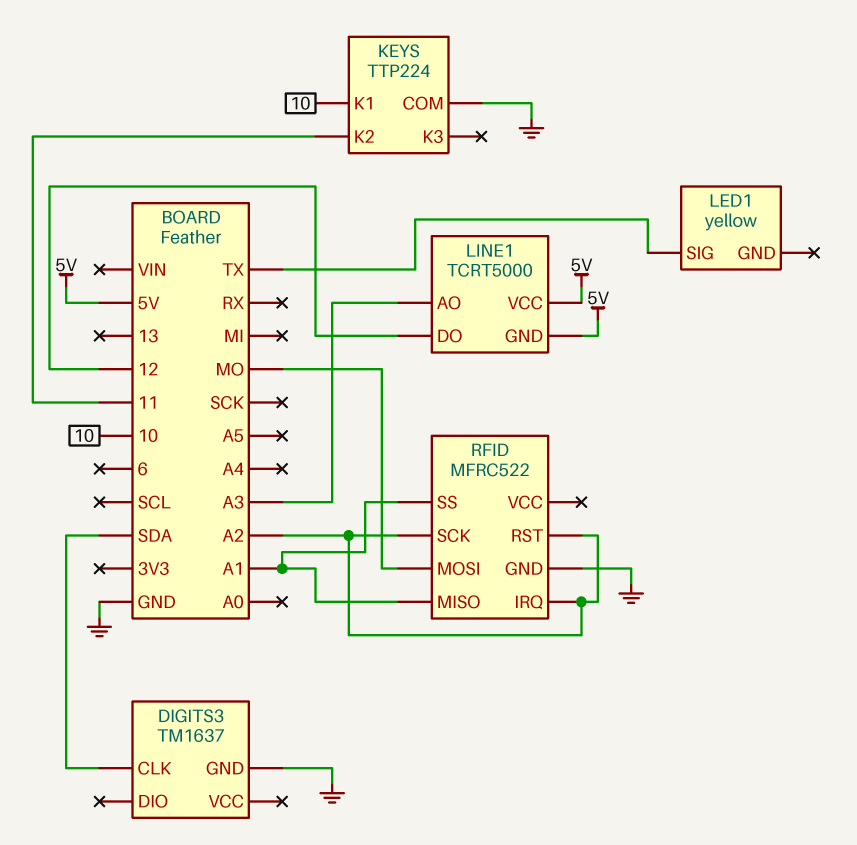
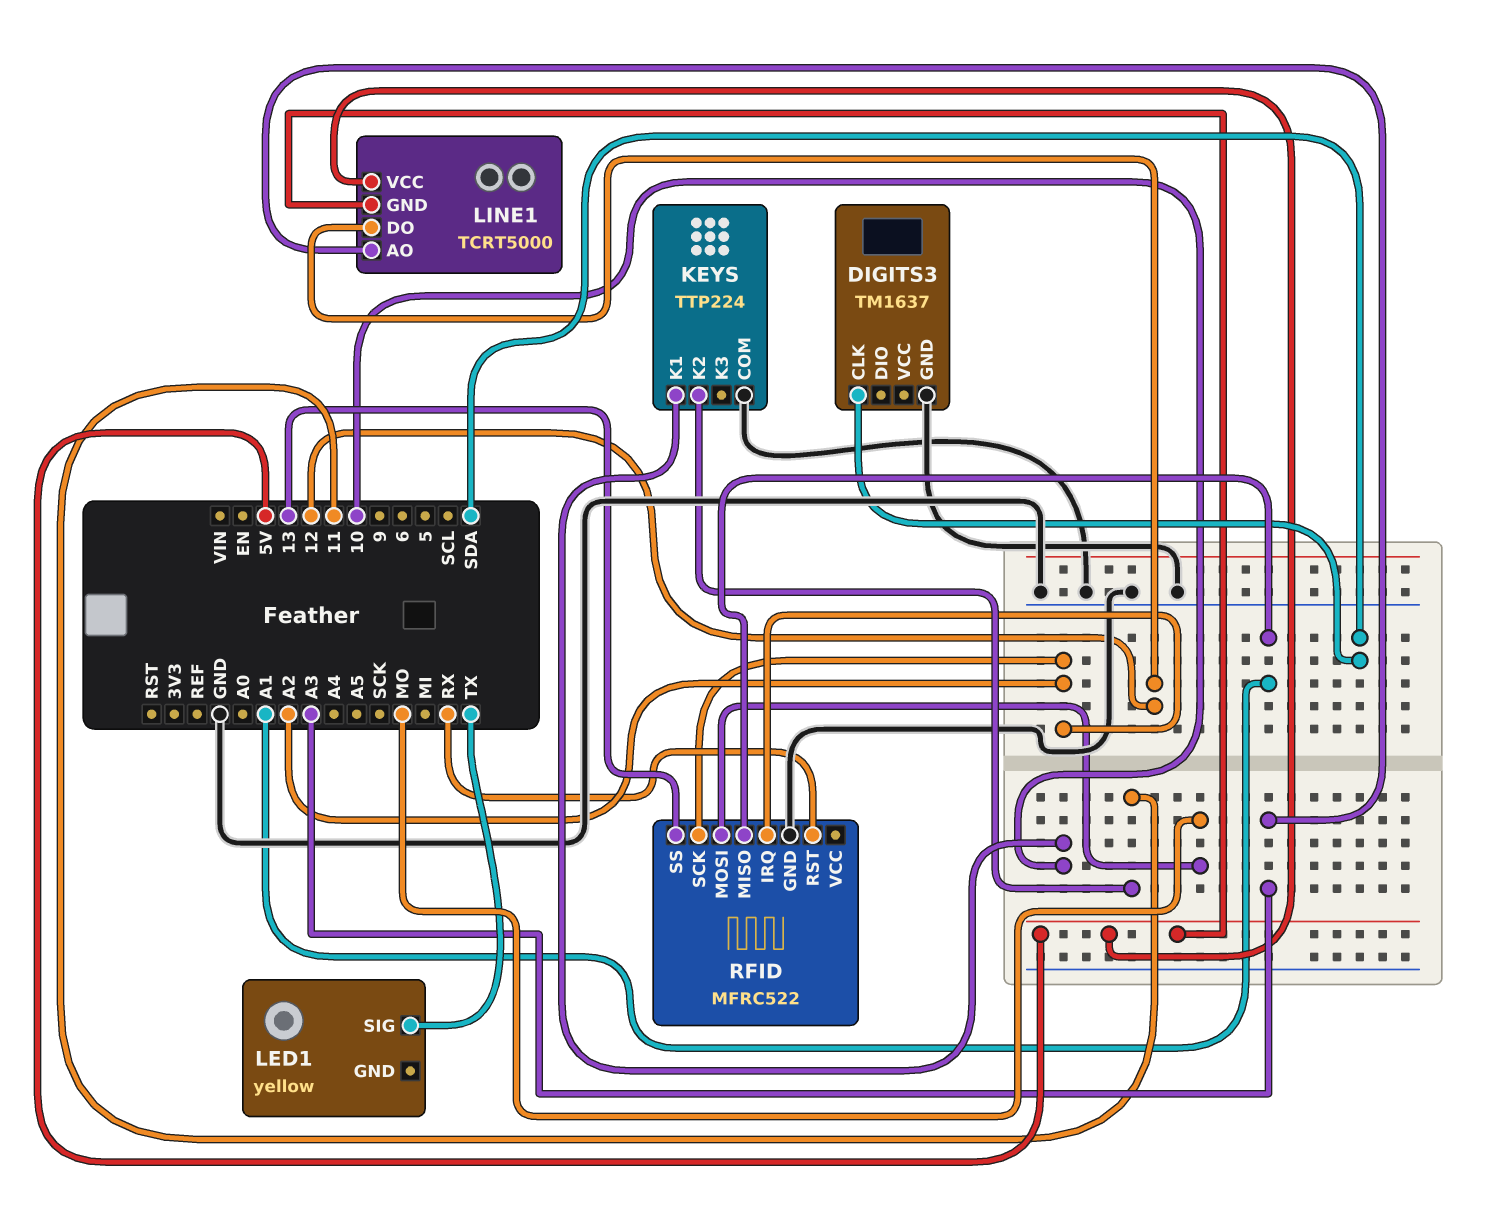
RFID pin RST: A2 -> RX
RFID pin SS: A1 -> 13

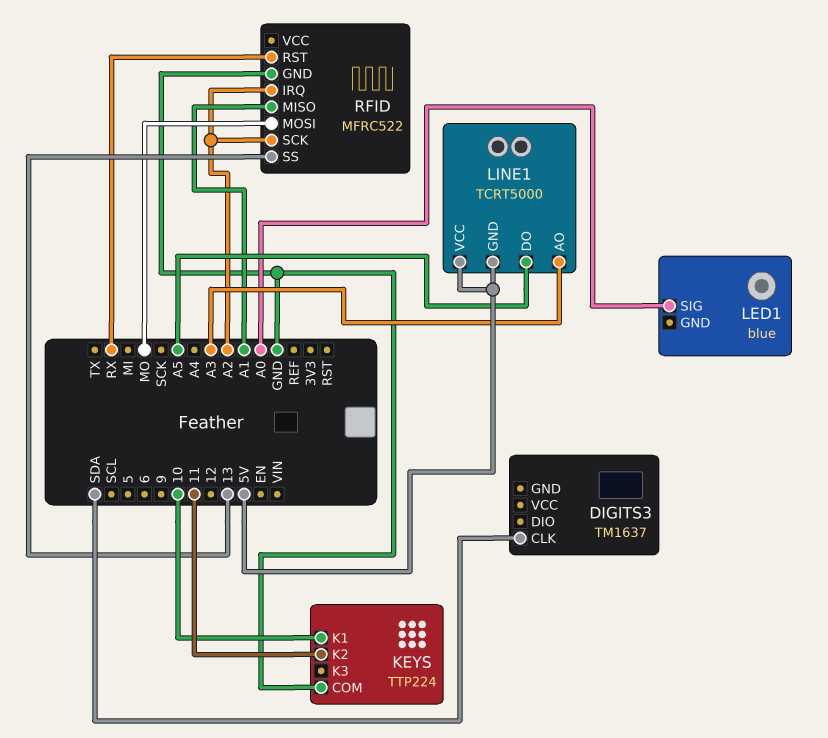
DIGITS3 pin GND: GND -> none
LED1: yellow -> blue
LED1 pin SIG: TX -> A0
LINE1 pin DO: 12 -> A5

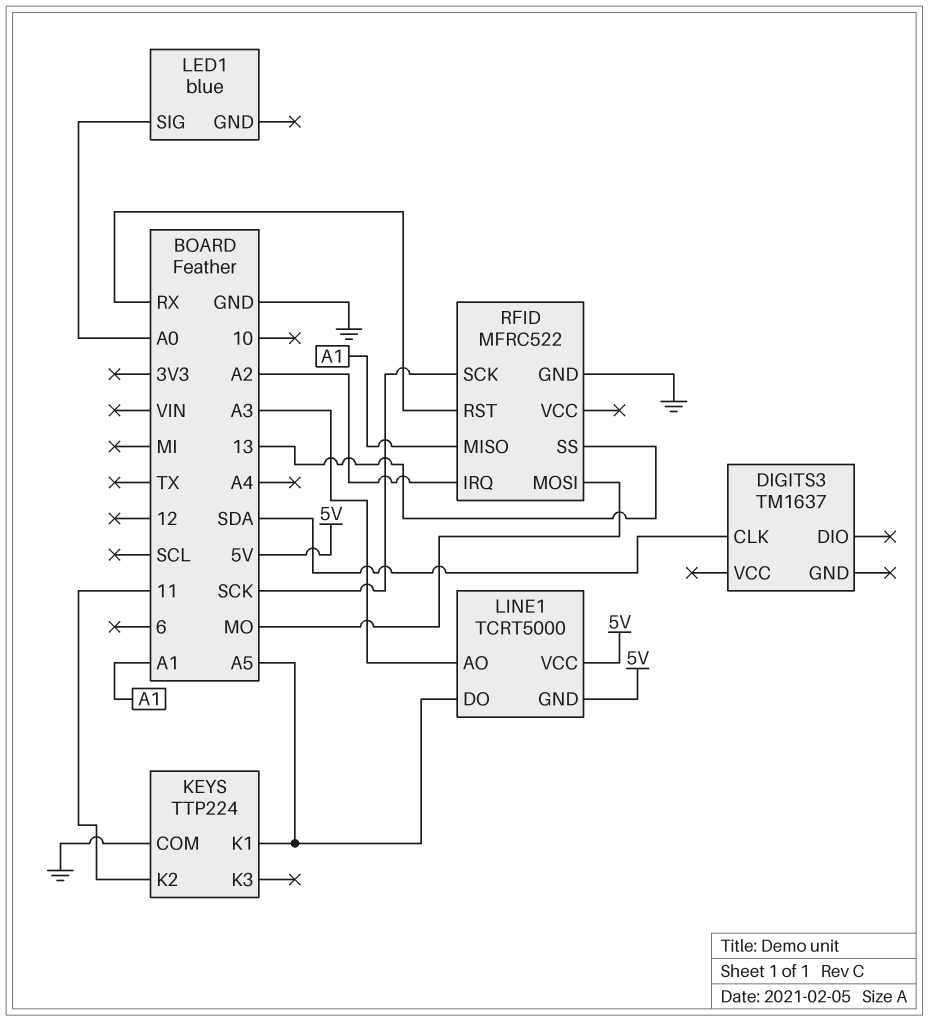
KEYS pin K1: 10 -> A5
RFID pin SCK: A2 -> SCK

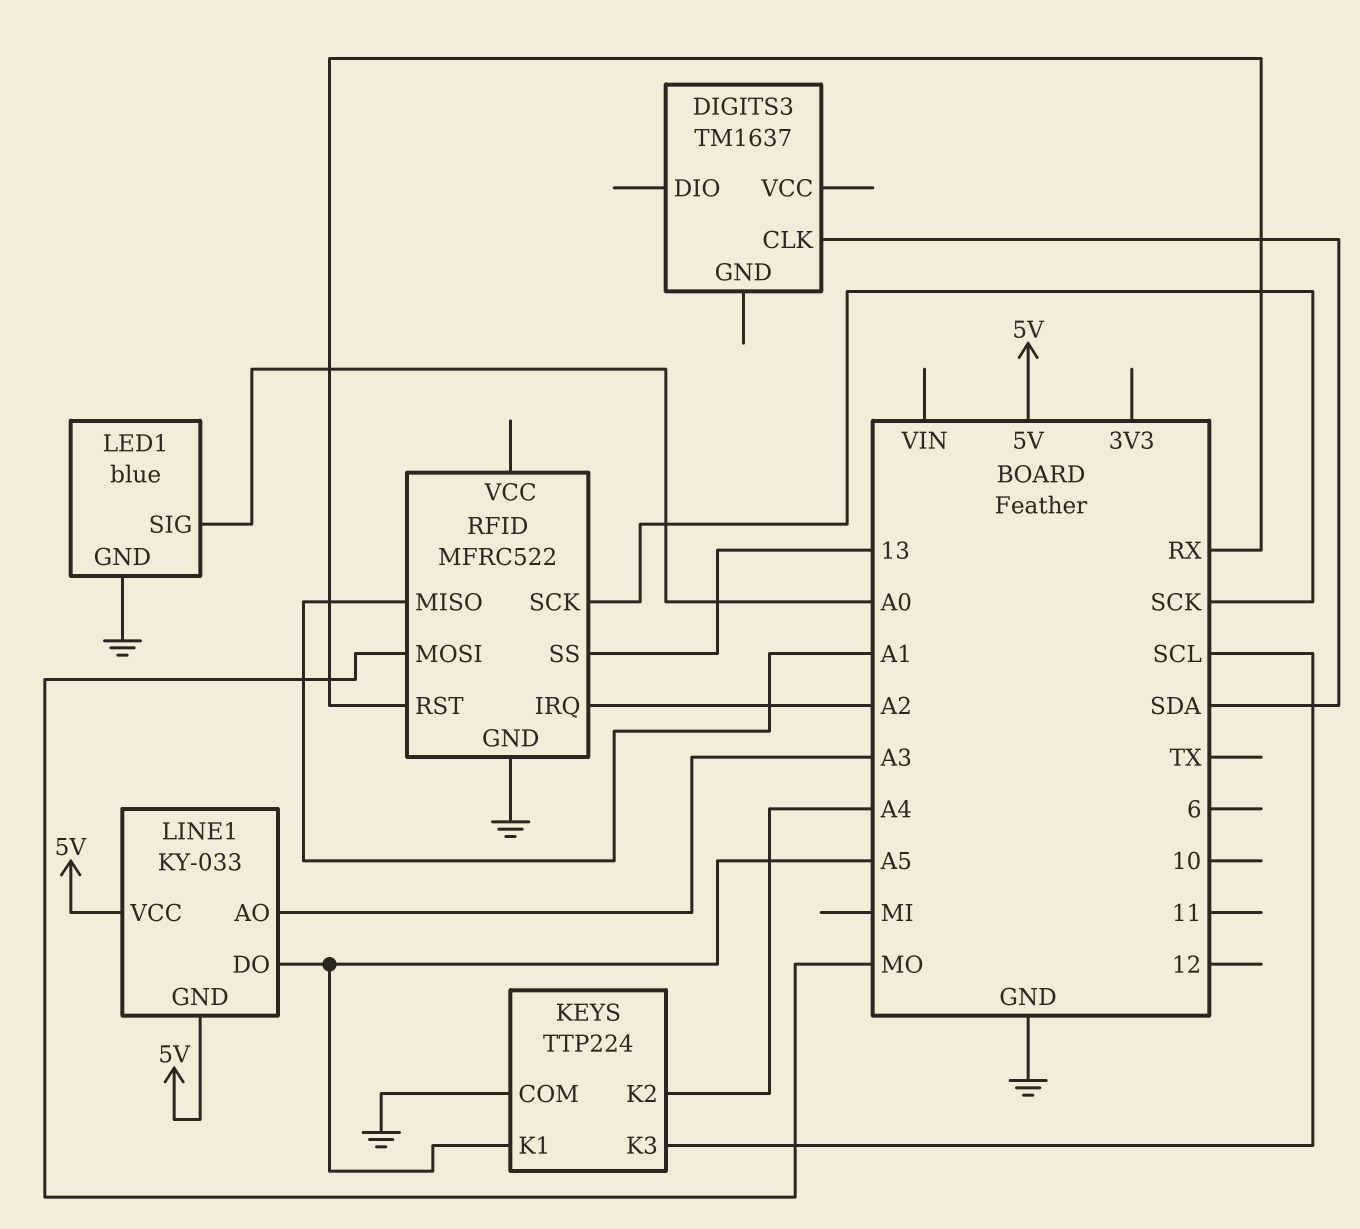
KEYS pin K2: 11 -> A4
KEYS pin K3: none -> SCL
LED1 pin GND: none -> GND
LINE1: TCRT5000 -> KY-033

